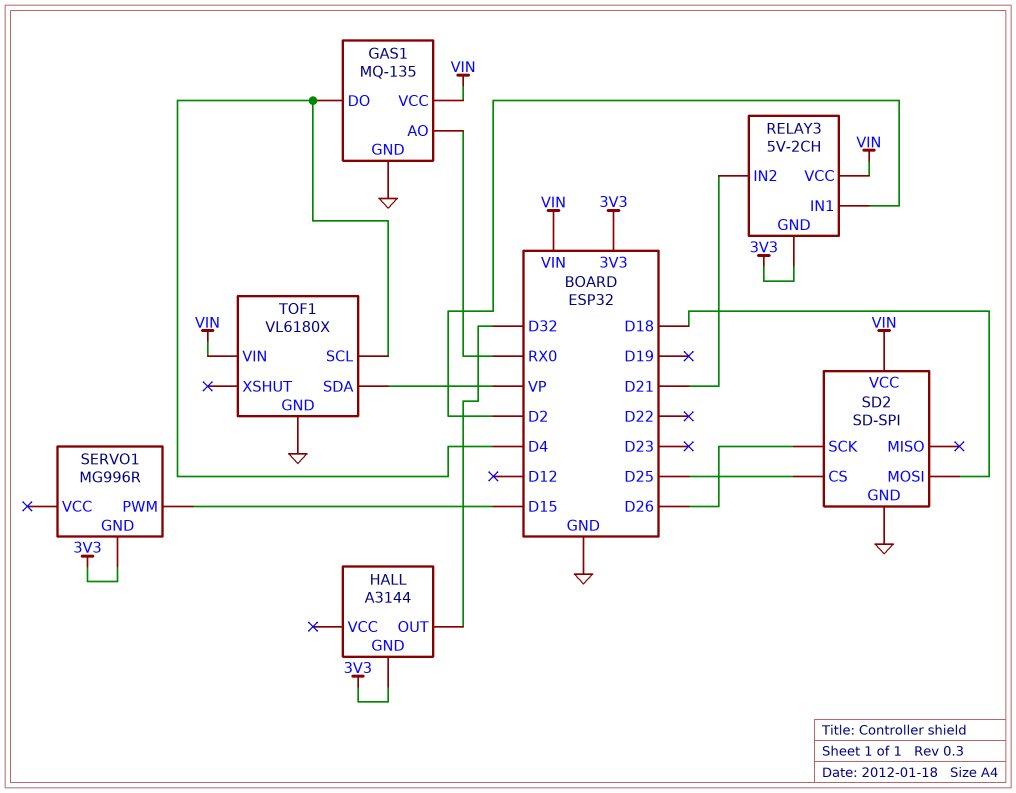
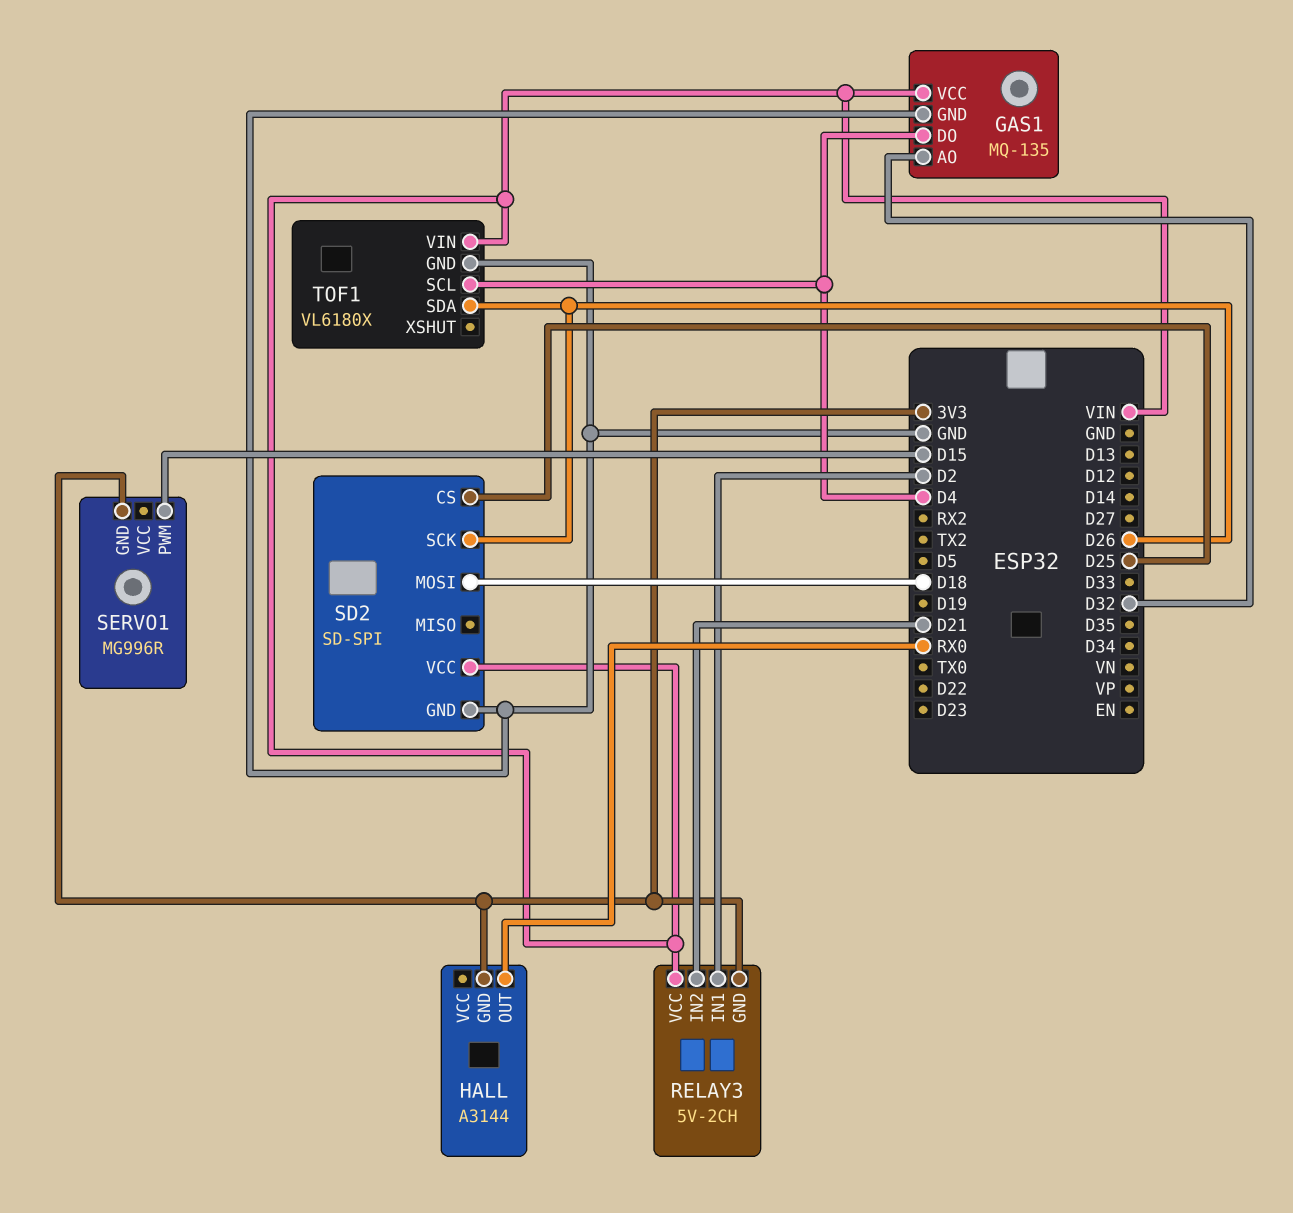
GAS1 pin AO: RX0 -> D32
HALL pin OUT: D32 -> RX0
TOF1 pin SDA: VP -> D26

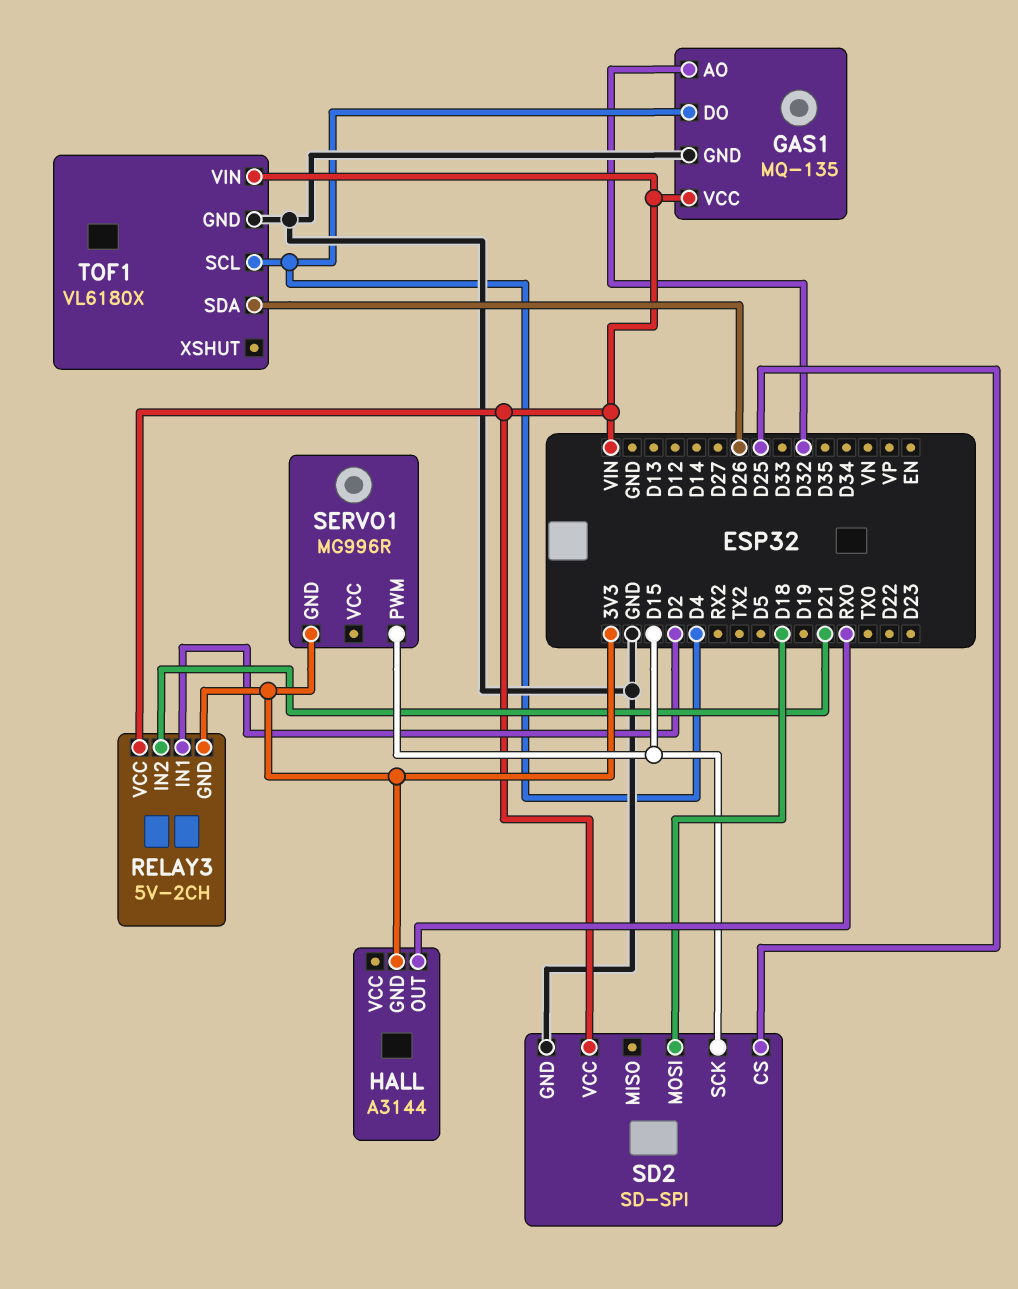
SD2 pin SCK: D26 -> D15

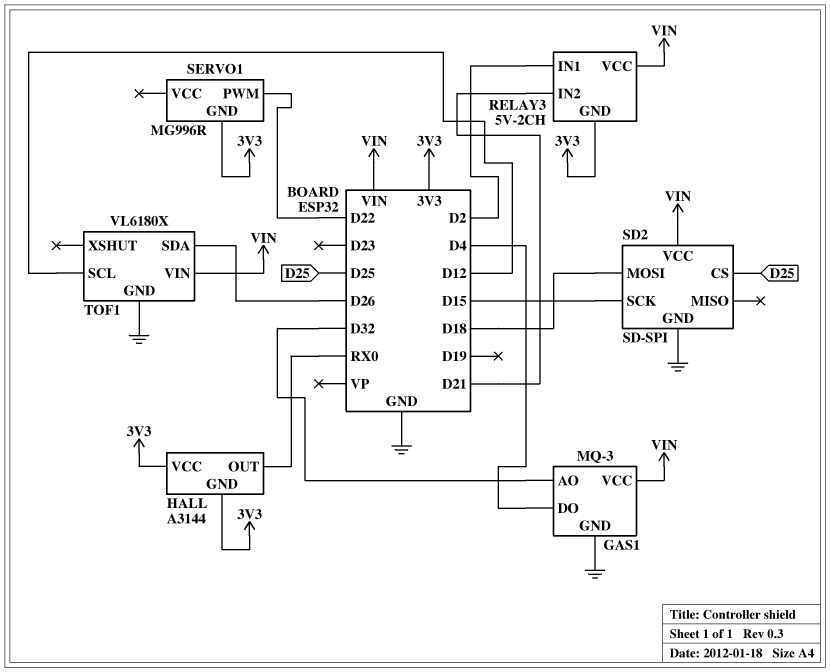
GAS1: MQ-135 -> MQ-3
HALL pin VCC: none -> 3V3
SERVO1 pin PWM: D15 -> D22
TOF1 pin SCL: D4 -> D12

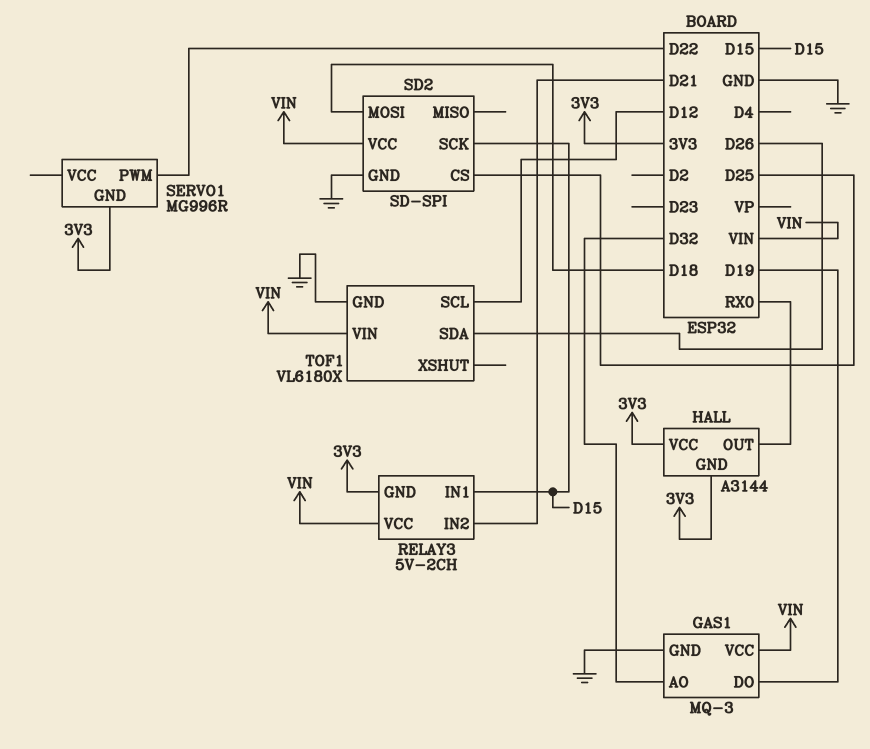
GAS1 pin DO: D4 -> D19
RELAY3 pin IN1: D2 -> D15

